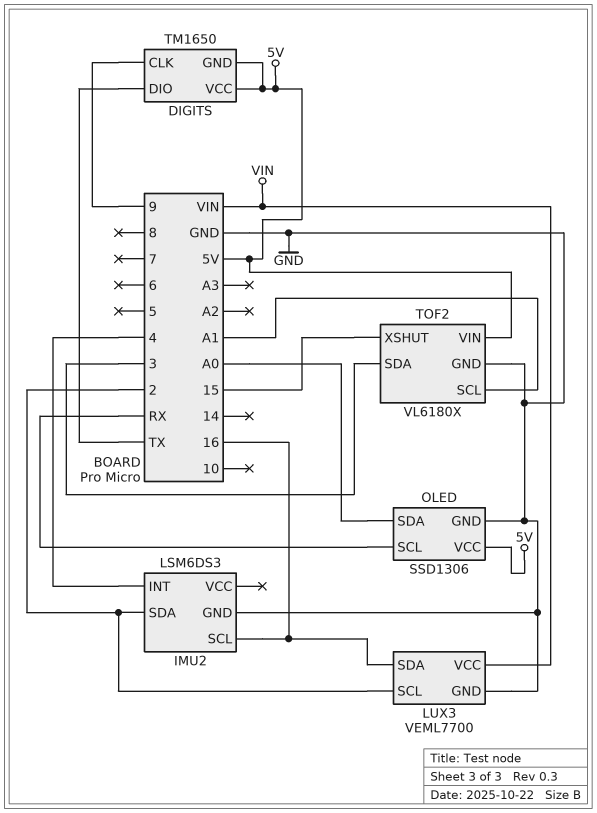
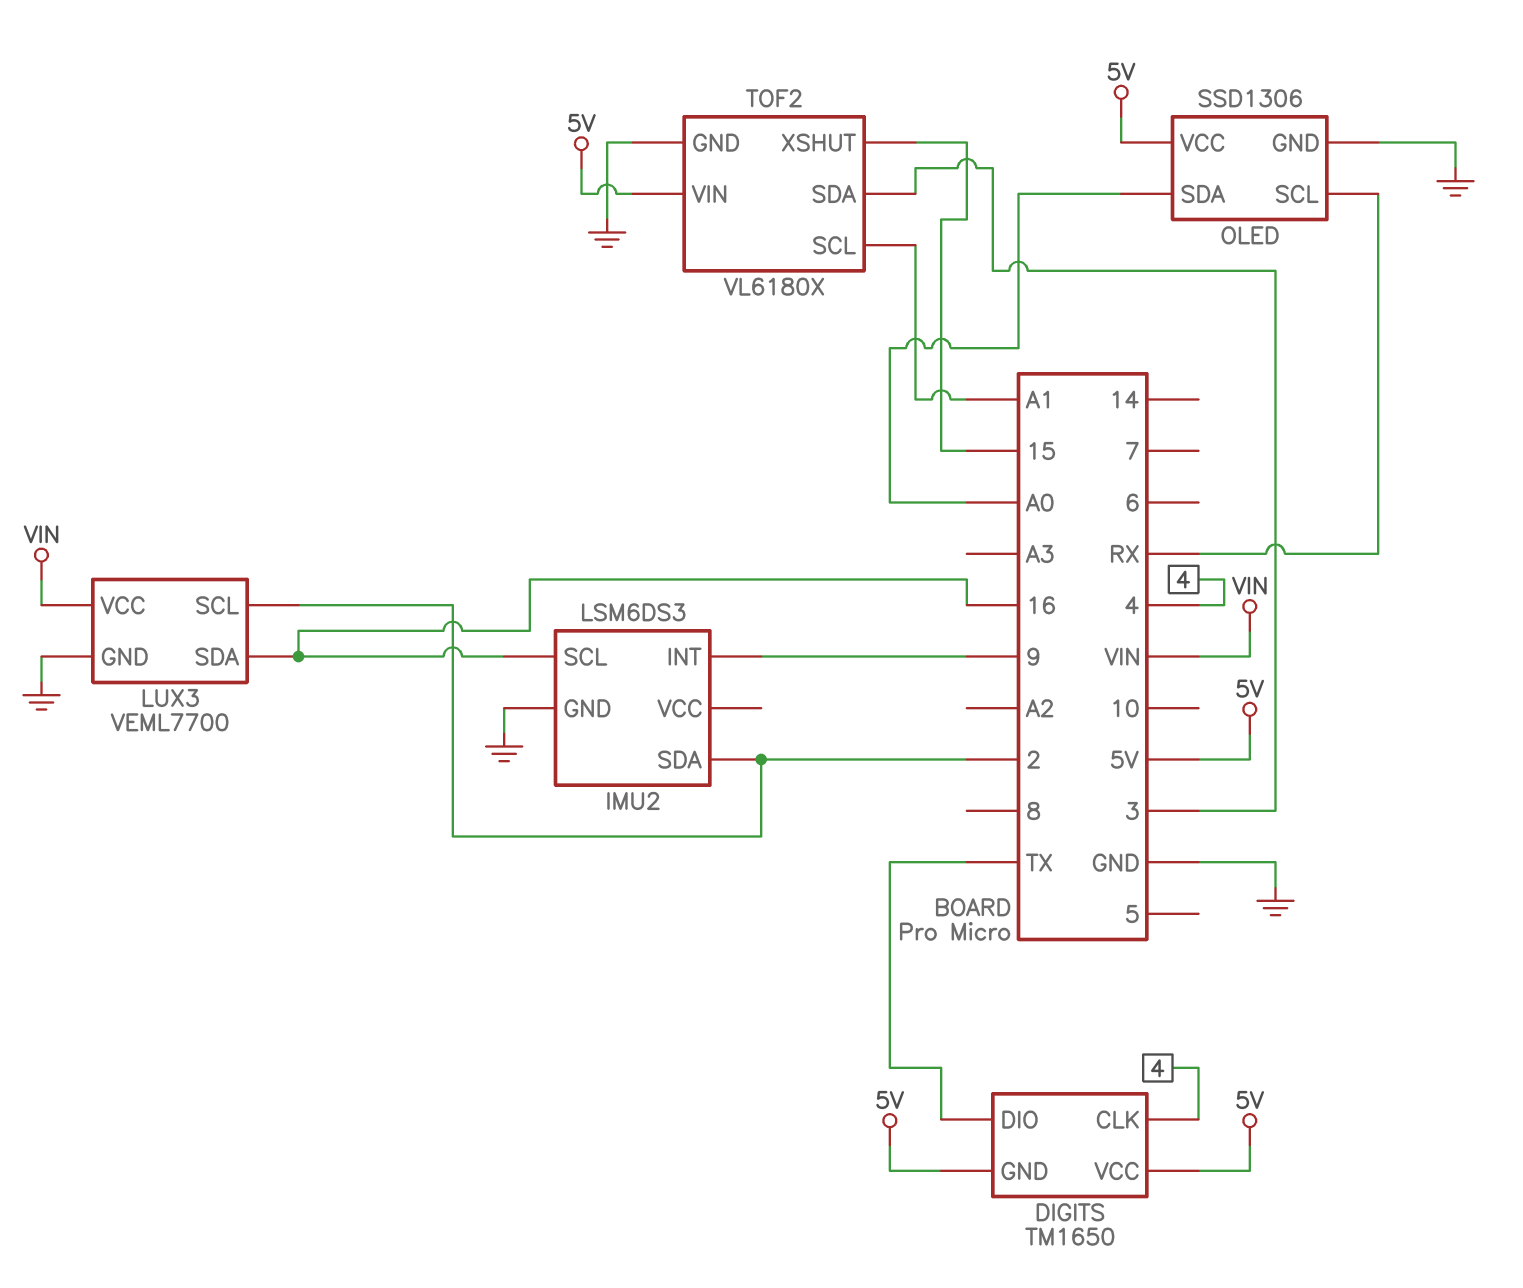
DIGITS pin CLK: 9 -> 4
IMU2 pin INT: 4 -> 9

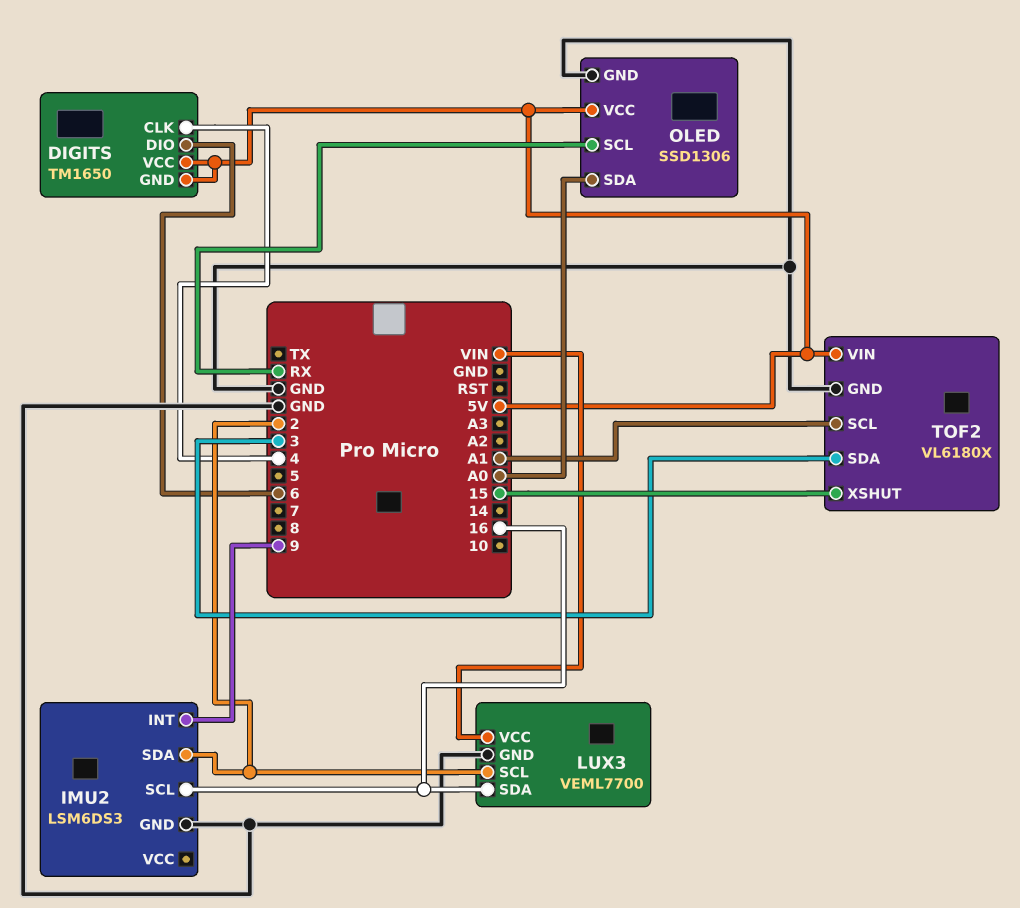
DIGITS pin DIO: TX -> 6

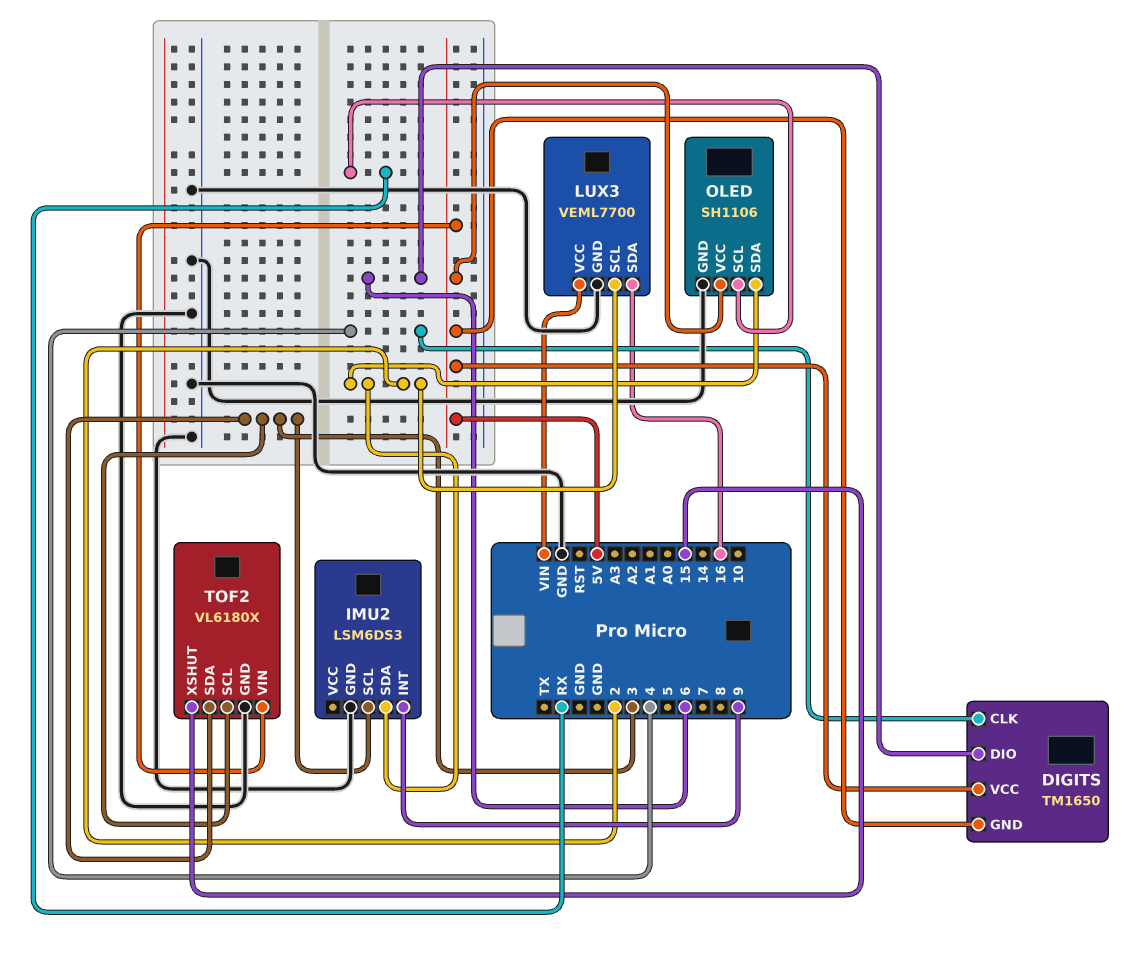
IMU2 pin SCL: 16 -> 3
OLED: SSD1306 -> SH1106
OLED pin SDA: A0 -> 2
TOF2 pin SCL: A1 -> 3

